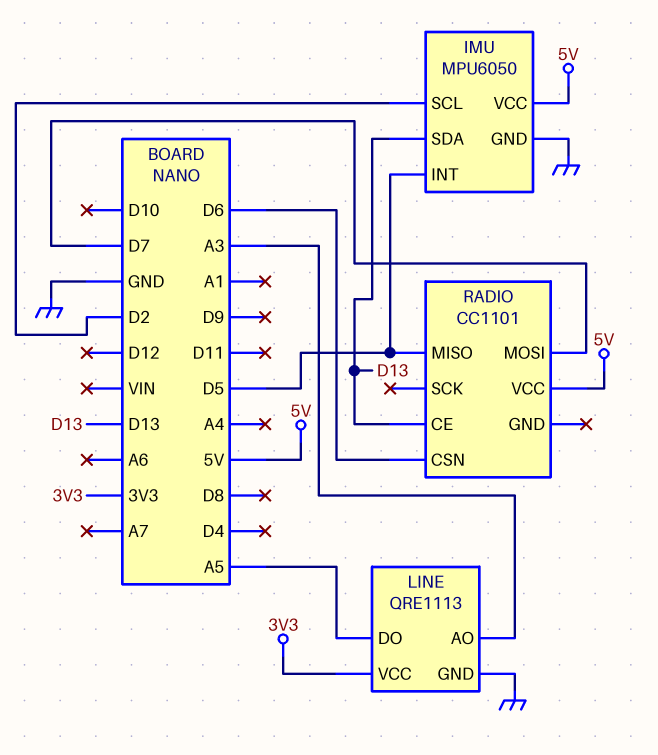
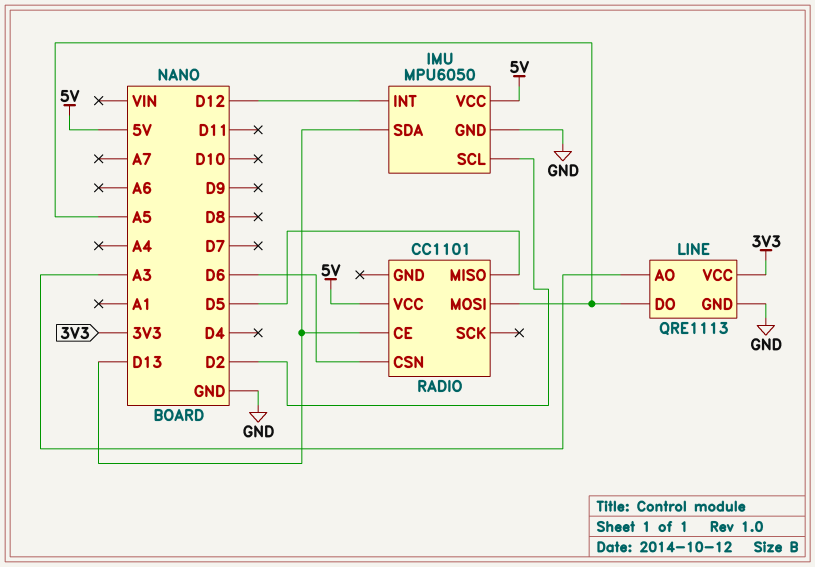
IMU pin INT: D5 -> D12
RADIO pin MOSI: D7 -> A5

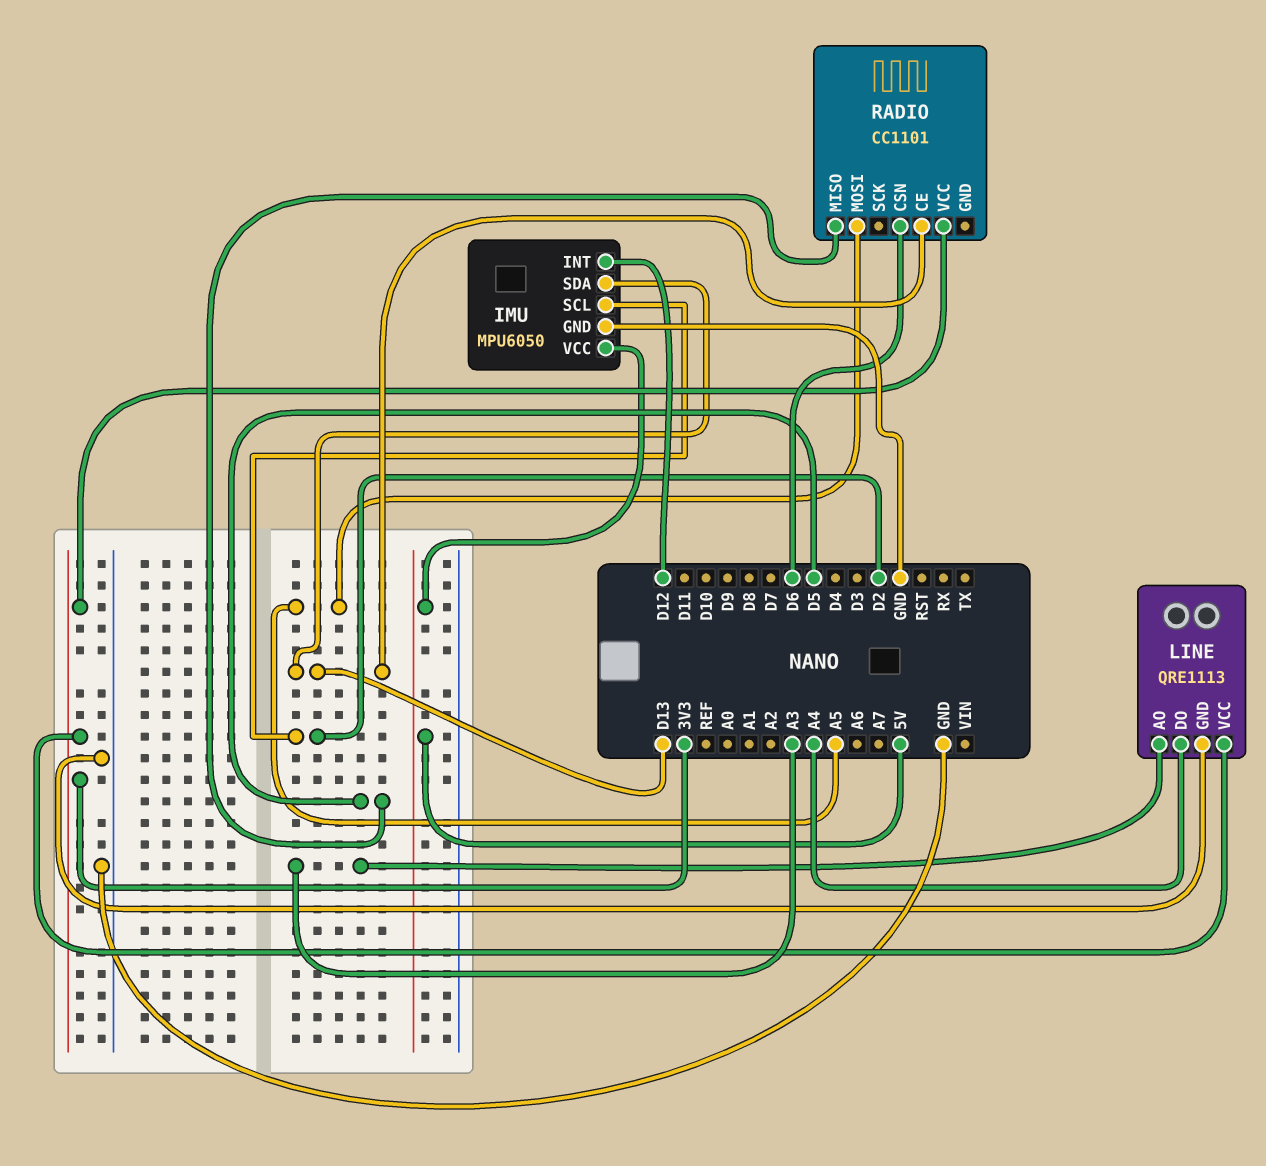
LINE pin DO: A5 -> A4
RADIO pin VCC: 5V -> 3V3

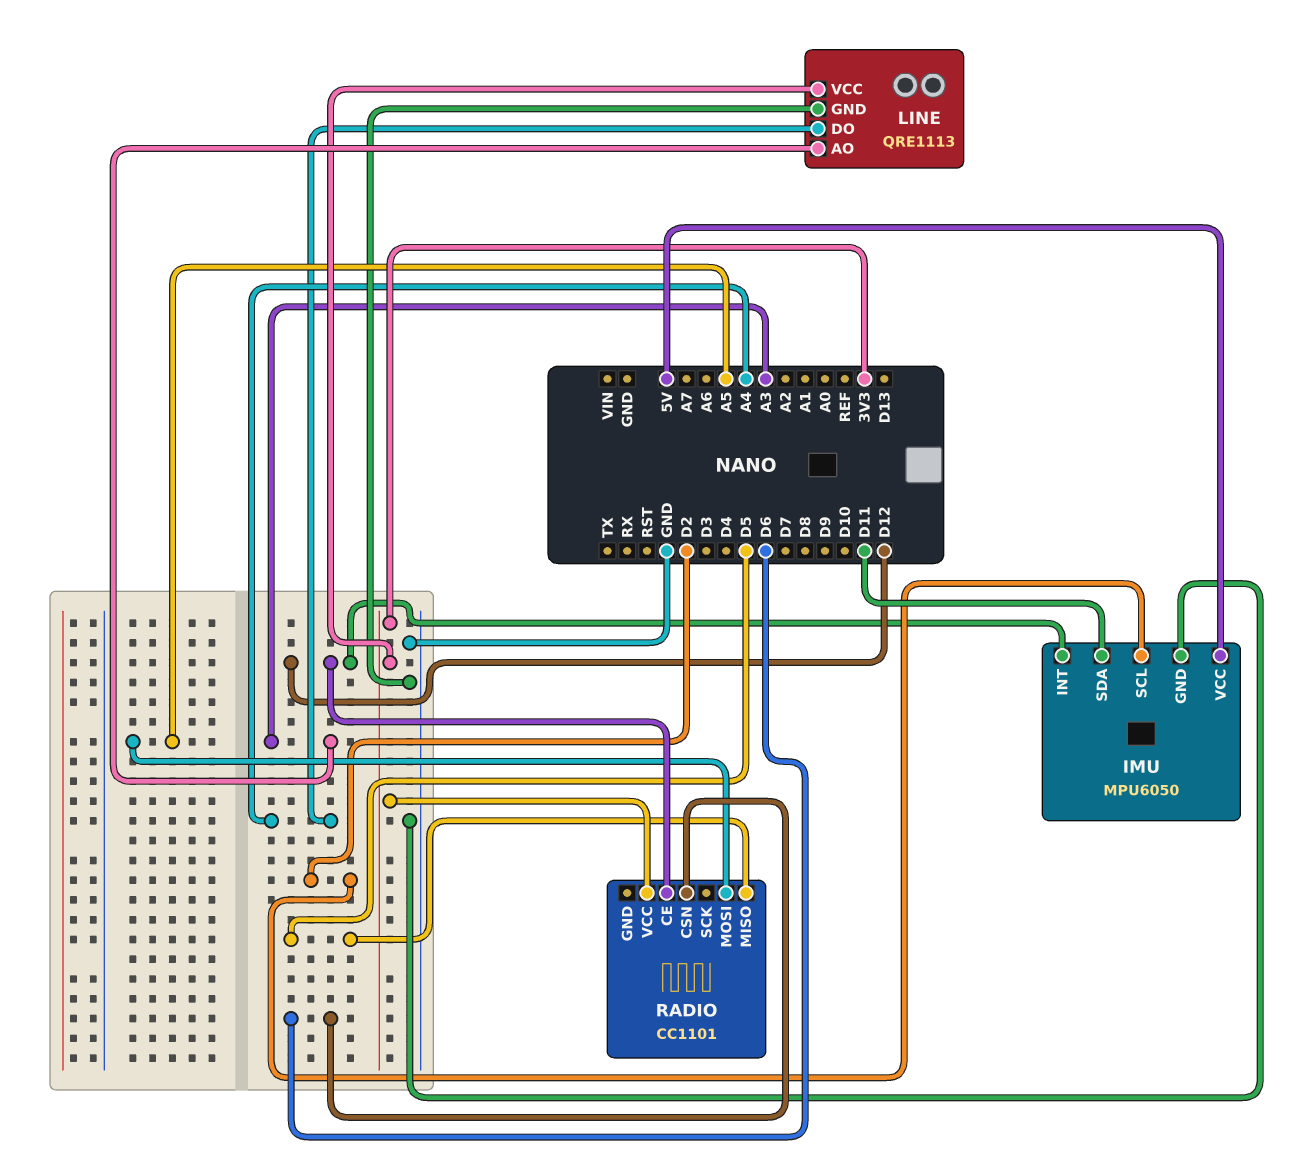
IMU pin SDA: D13 -> D11
RADIO pin CE: D13 -> D12

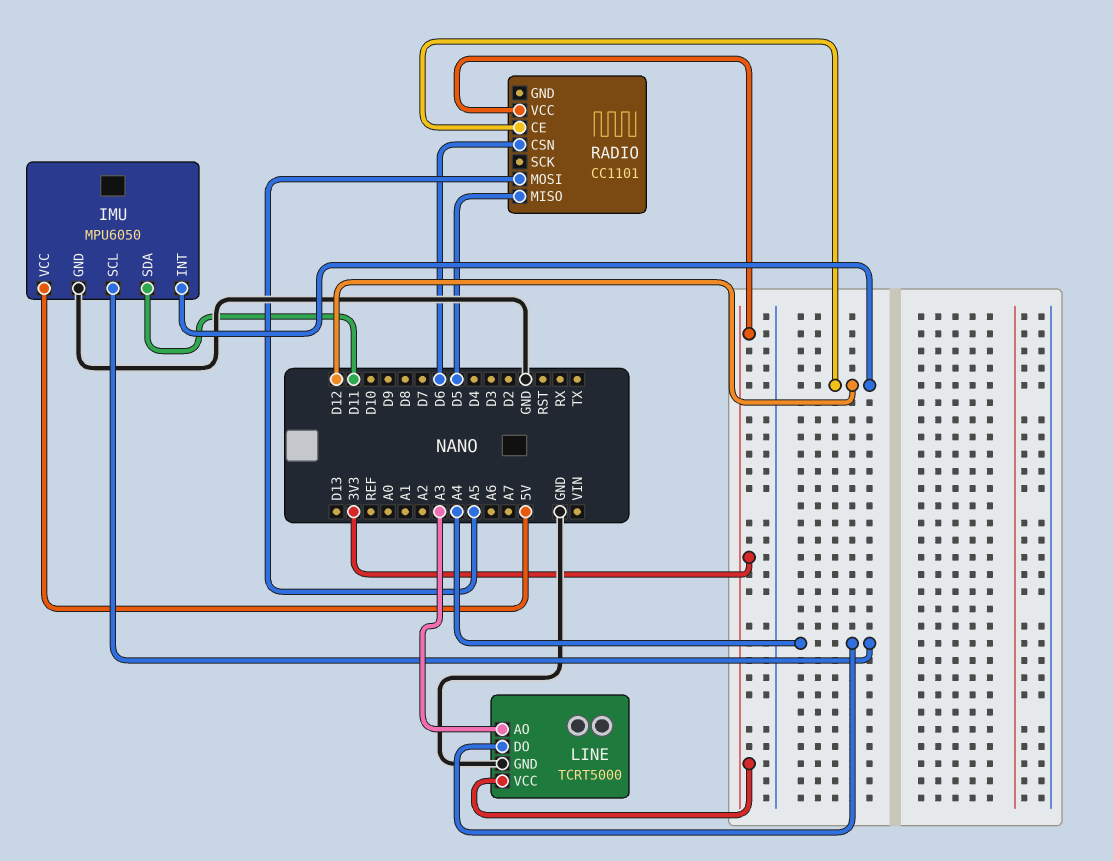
IMU pin SCL: D2 -> A4
LINE: QRE1113 -> TCRT5000

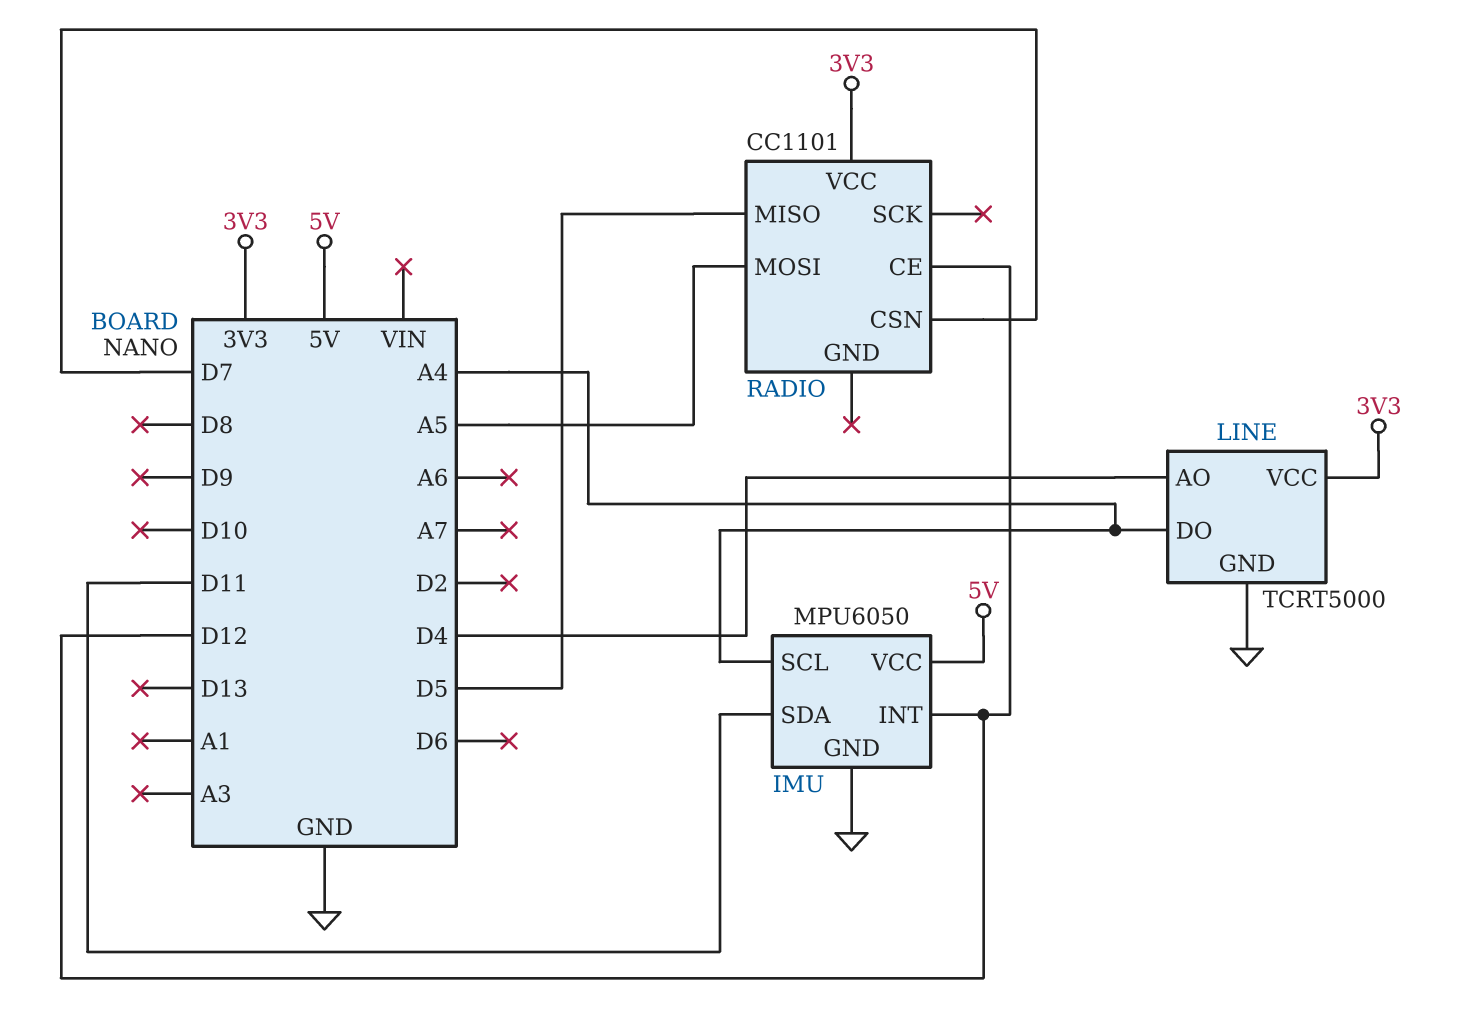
LINE pin AO: A3 -> D4
RADIO pin CSN: D6 -> D7

